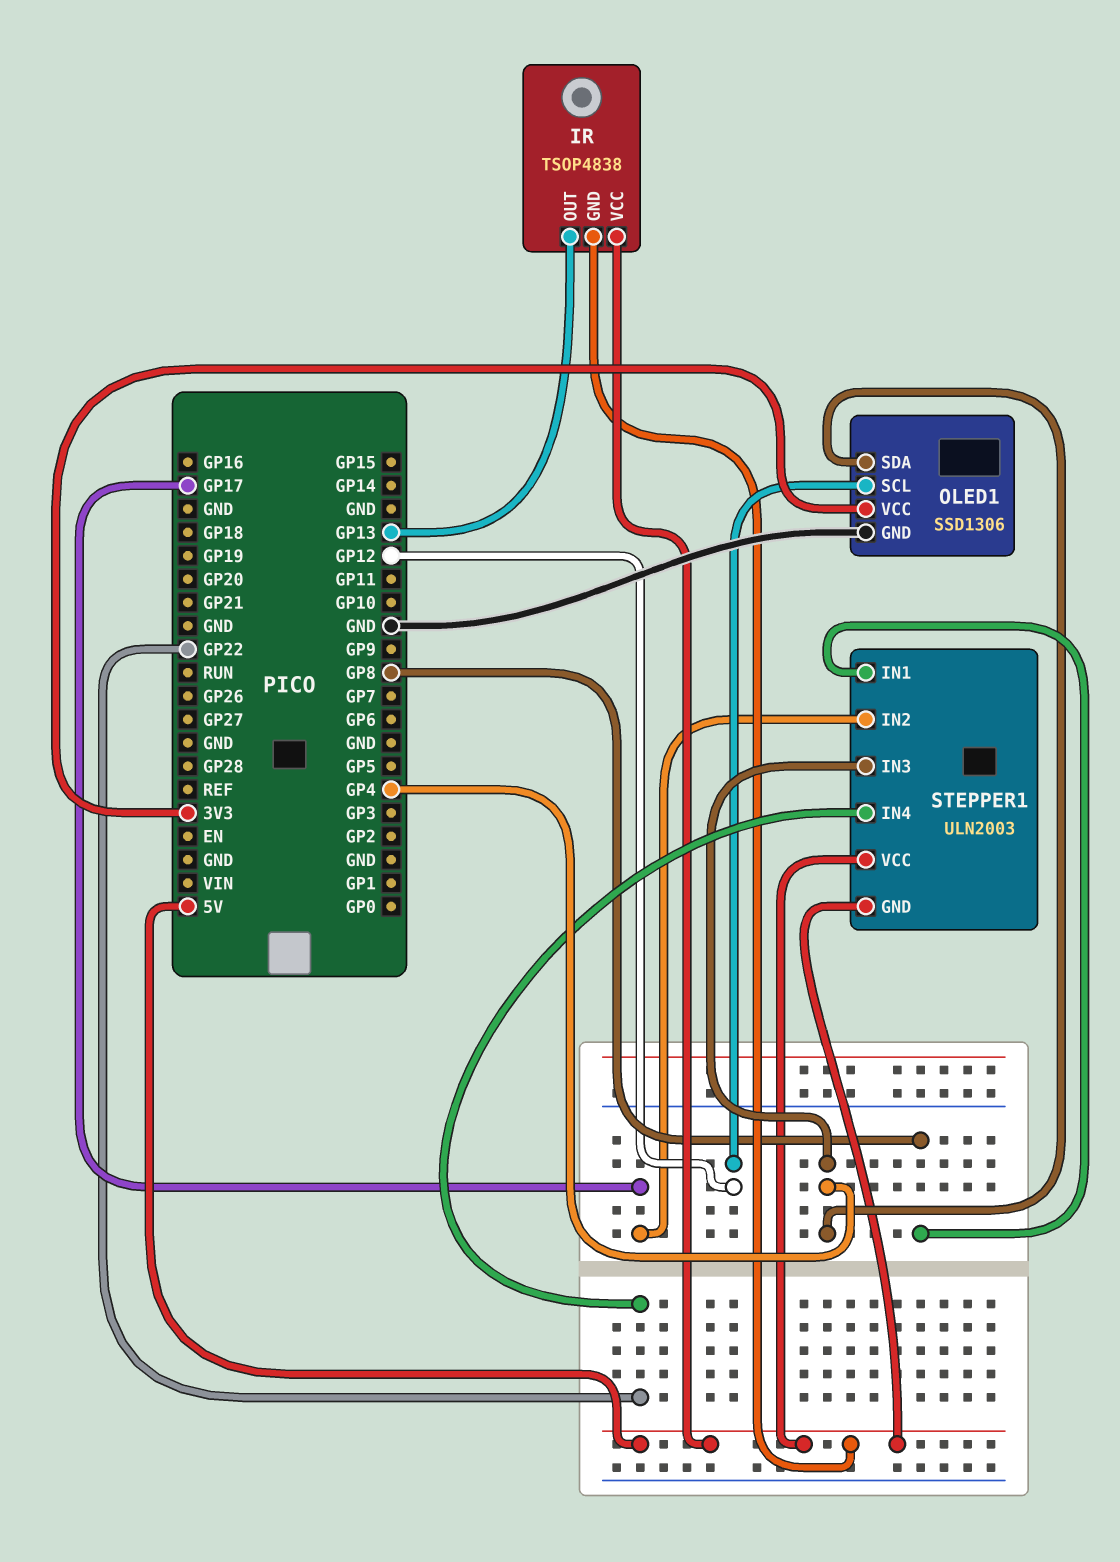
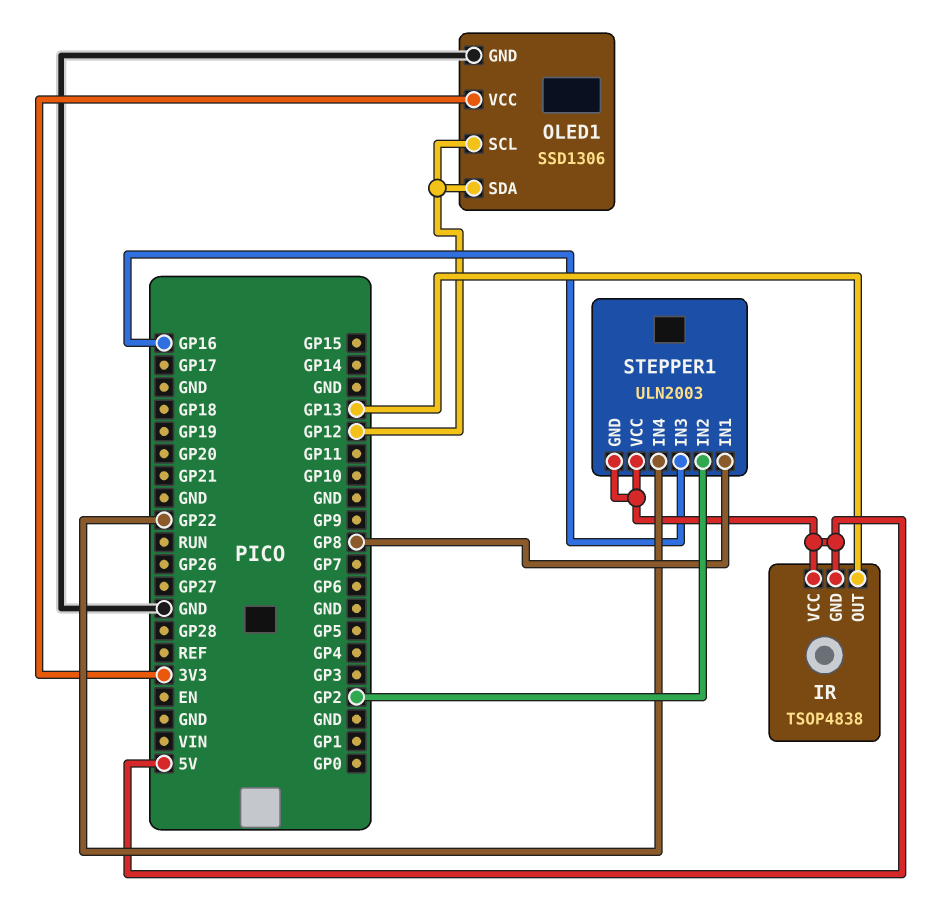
OLED1 pin SDA: GP4 -> GP12
STEPPER1 pin IN2: GP17 -> GP2
STEPPER1 pin IN3: GP4 -> GP16

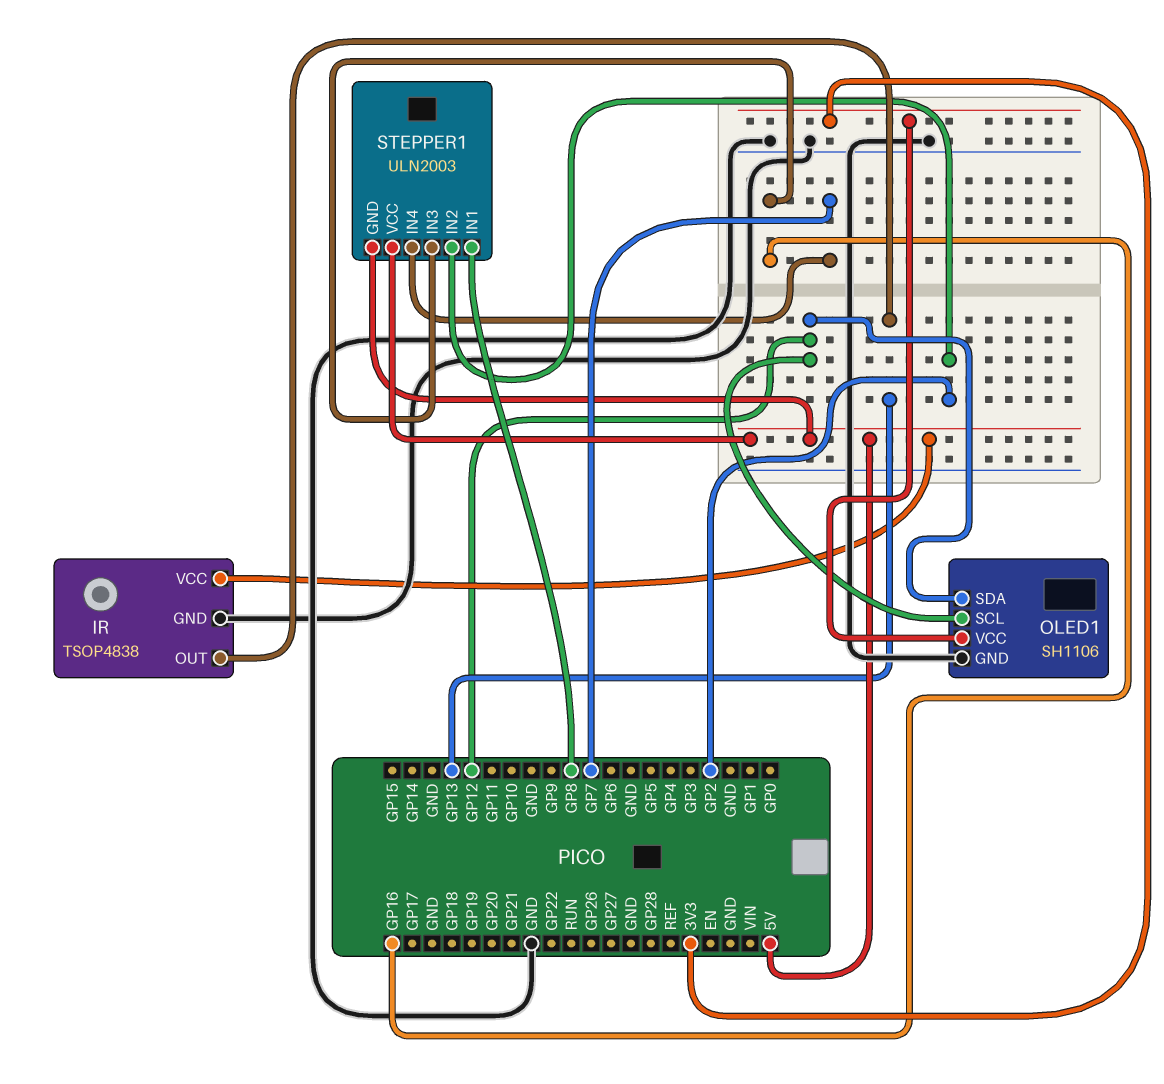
IR pin GND: 5V -> GND
OLED1: SSD1306 -> SH1106
STEPPER1 pin IN4: GP22 -> GP7

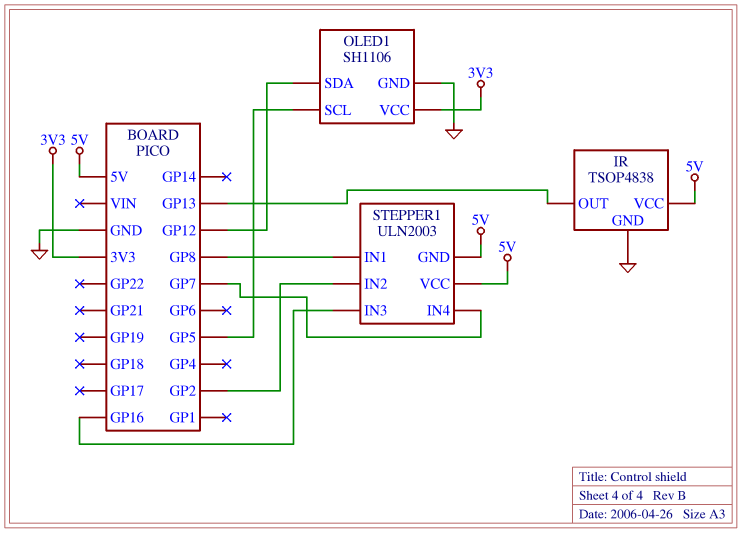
OLED1 pin SCL: GP12 -> GP5

